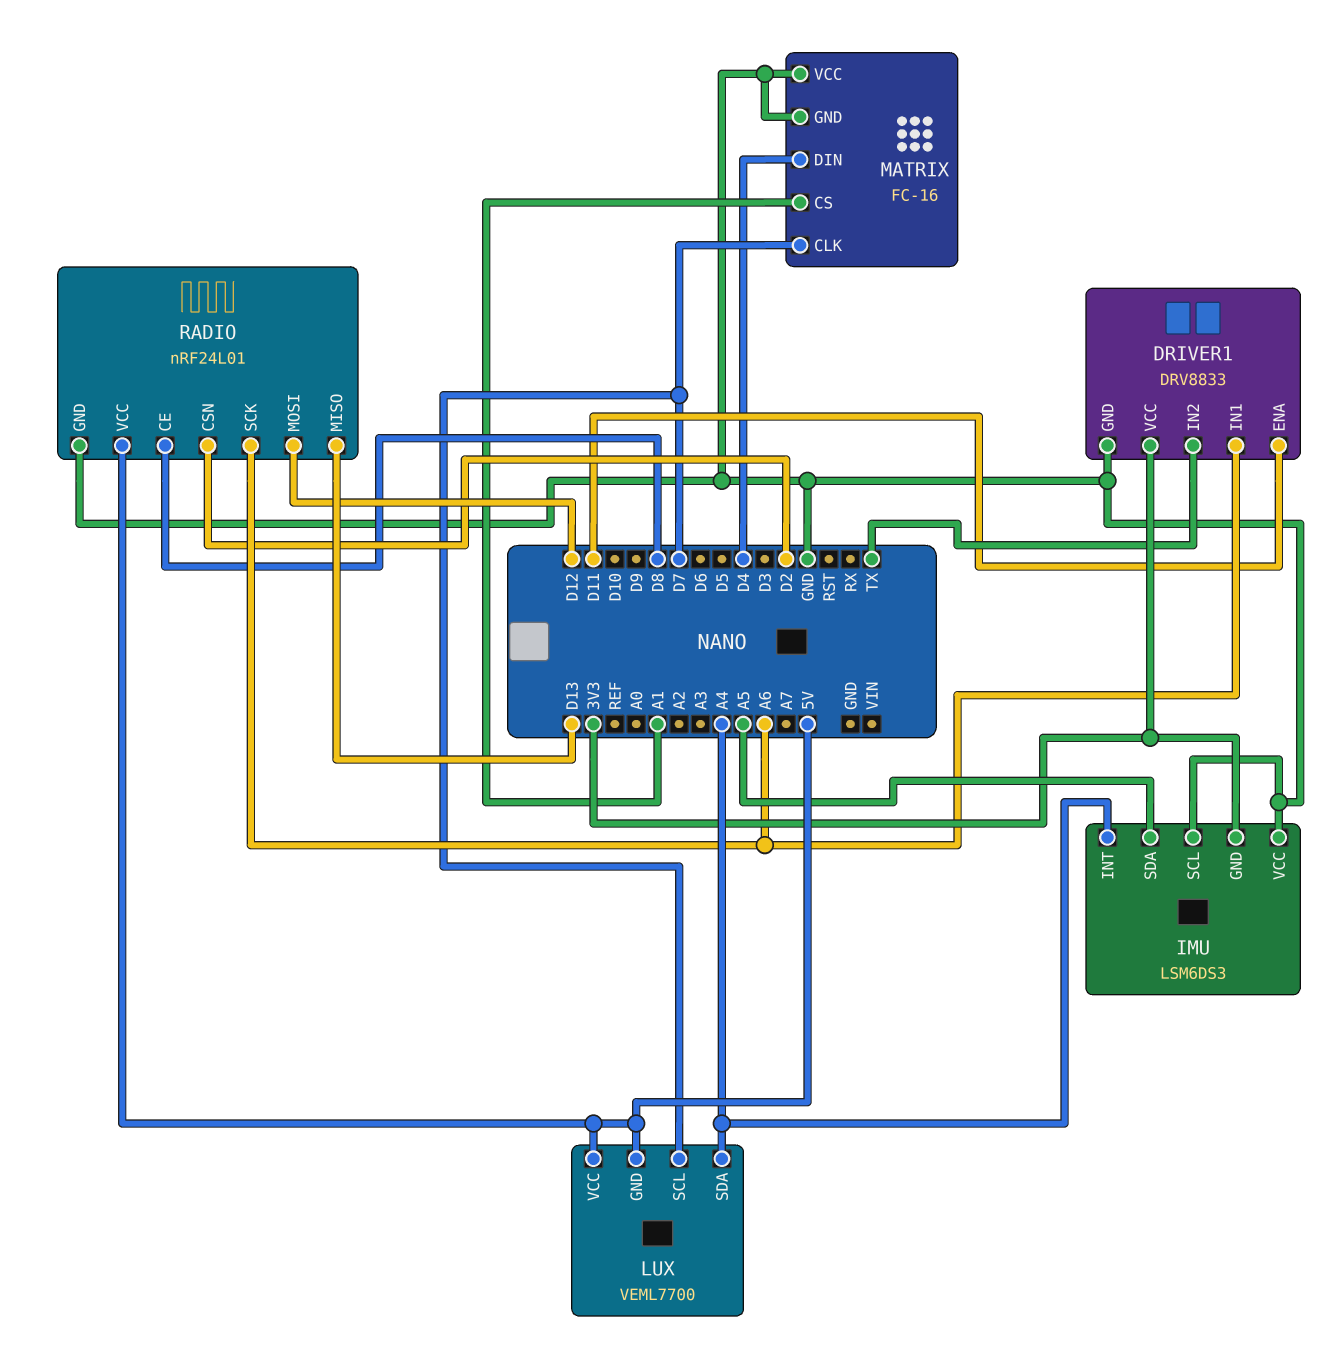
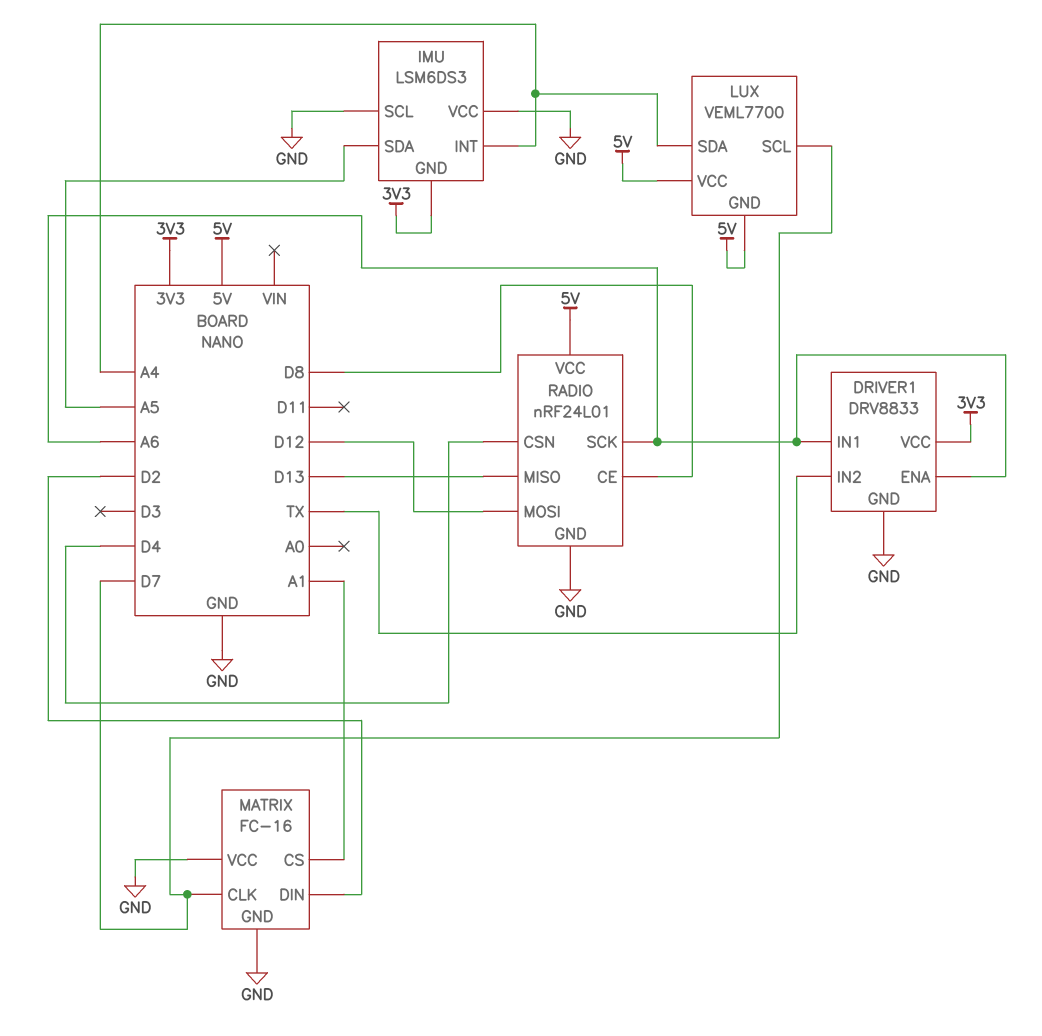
DRIVER1 pin ENA: D11 -> A6
MATRIX pin DIN: D4 -> D2
RADIO pin CSN: D2 -> D4

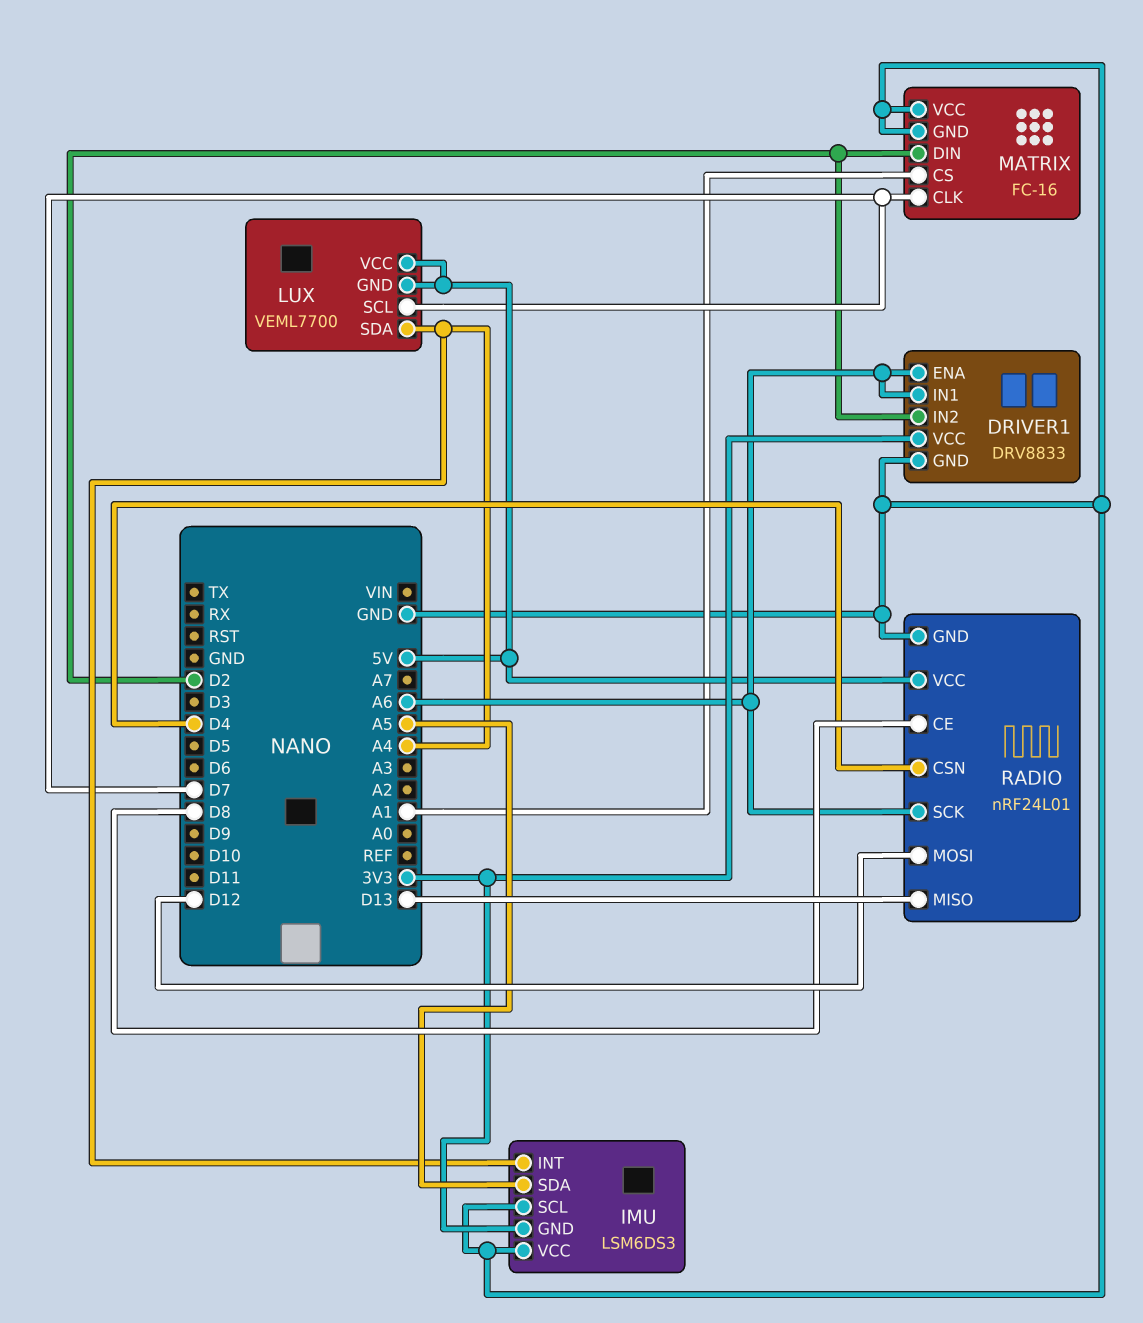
DRIVER1 pin IN2: TX -> D2

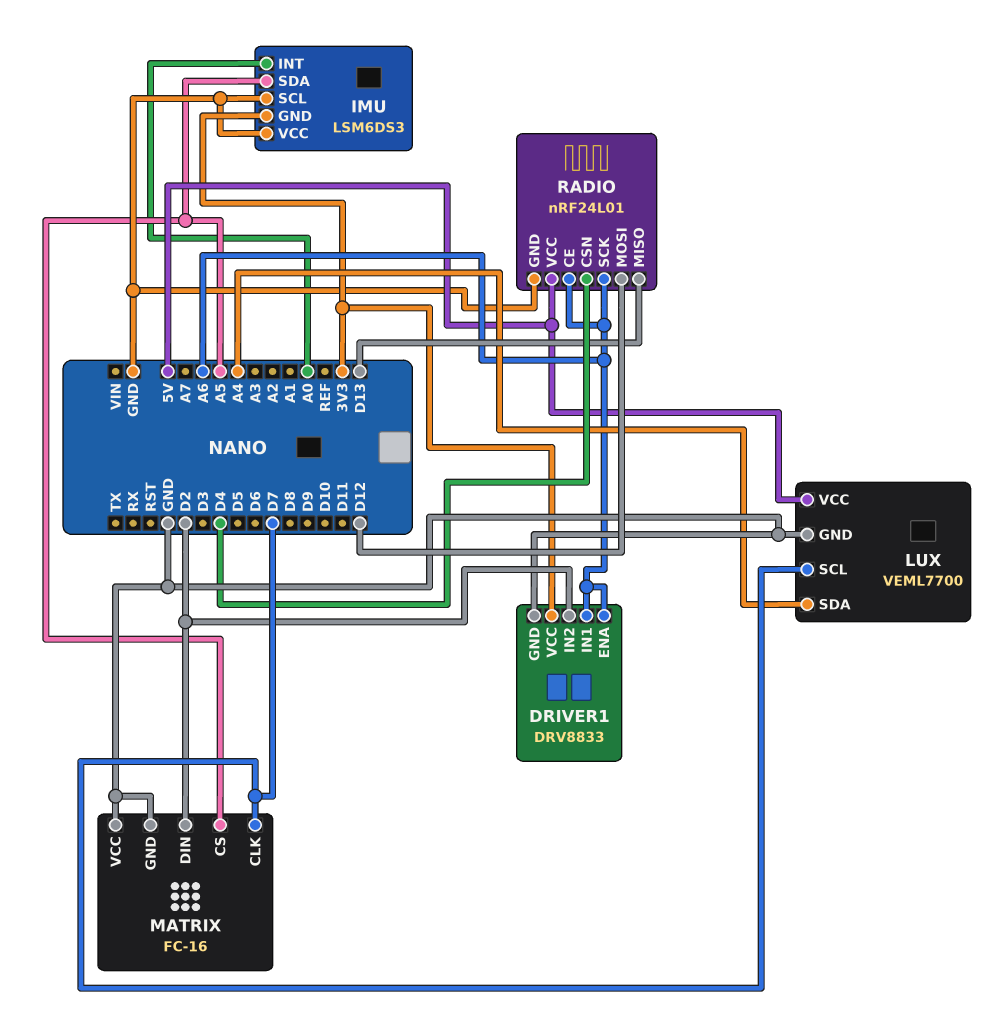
IMU pin INT: A4 -> A0
LUX pin GND: 5V -> GND
MATRIX pin CS: A1 -> A5
RADIO pin CE: D8 -> A6

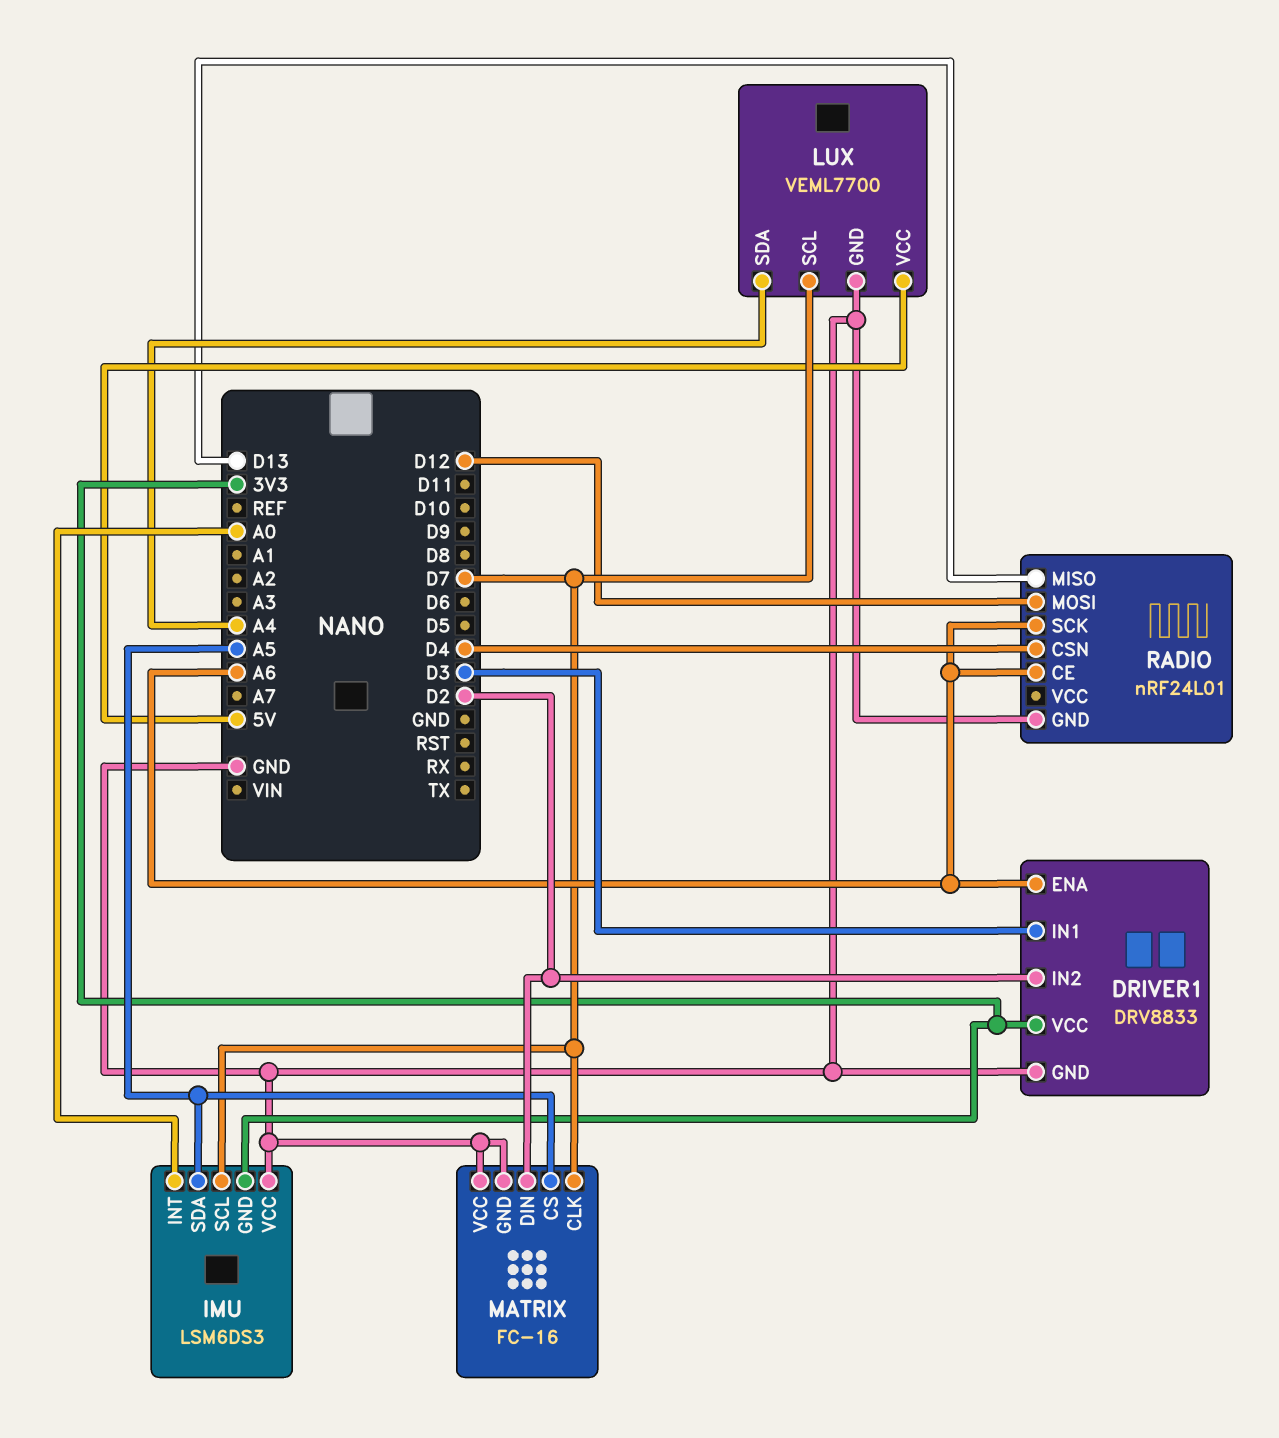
DRIVER1 pin IN1: A6 -> D3
IMU pin SCL: GND -> D7
RADIO pin VCC: 5V -> none

